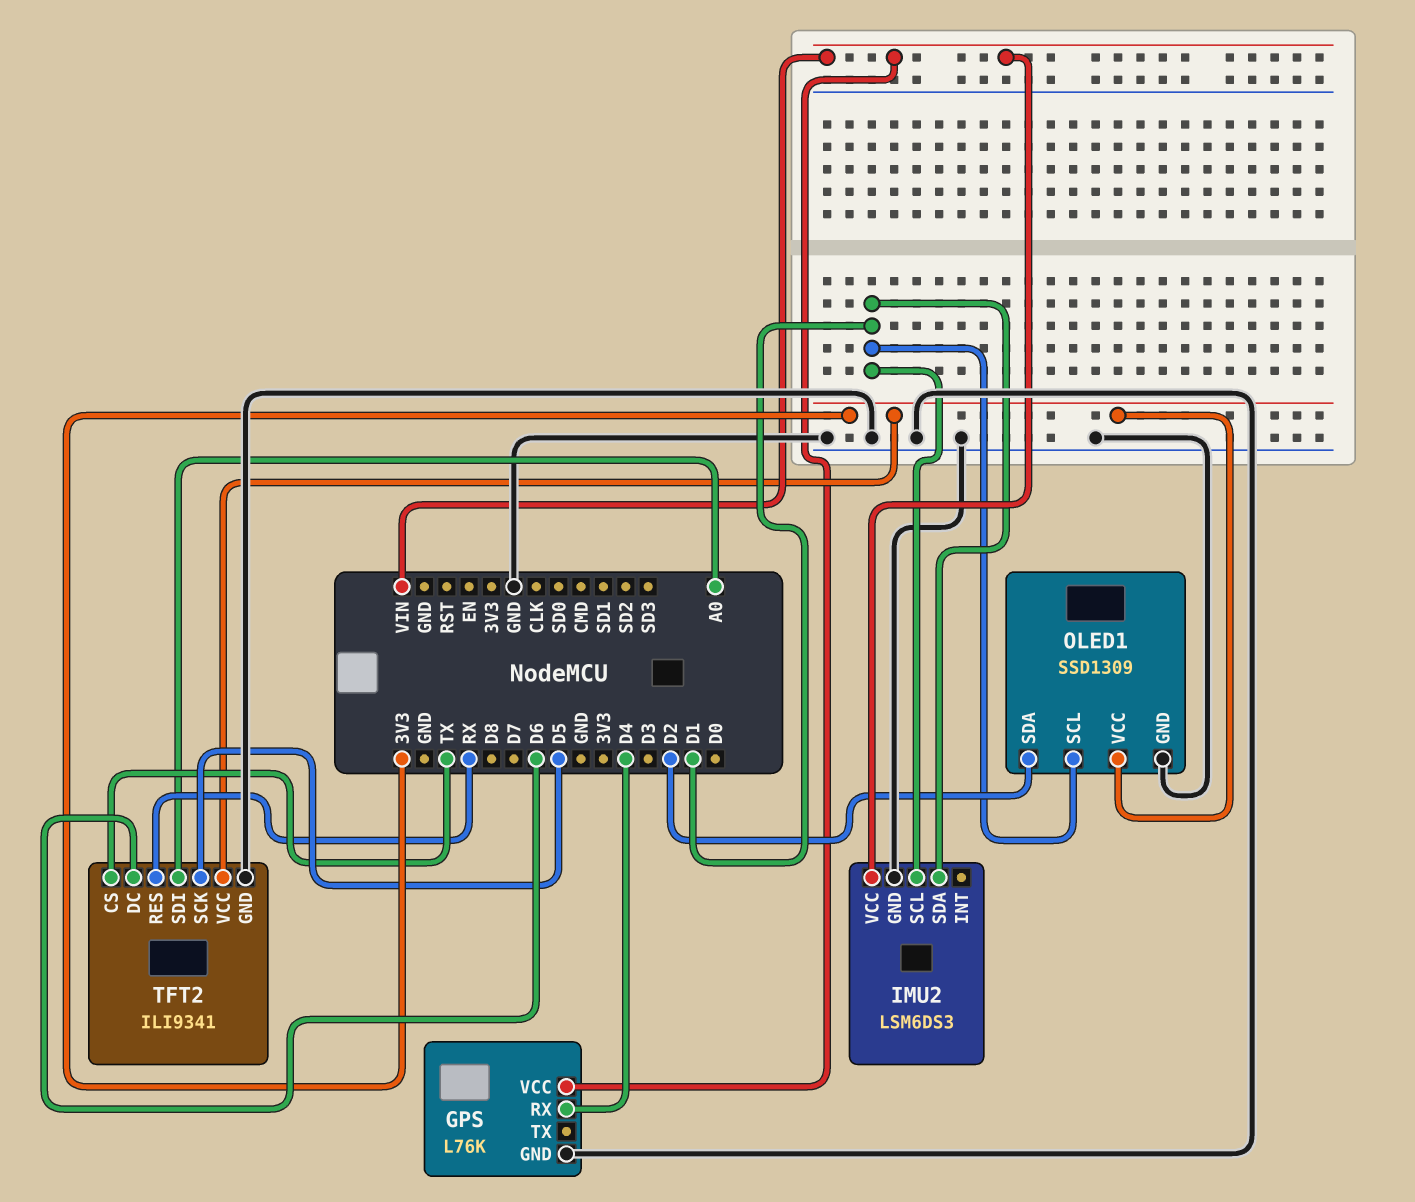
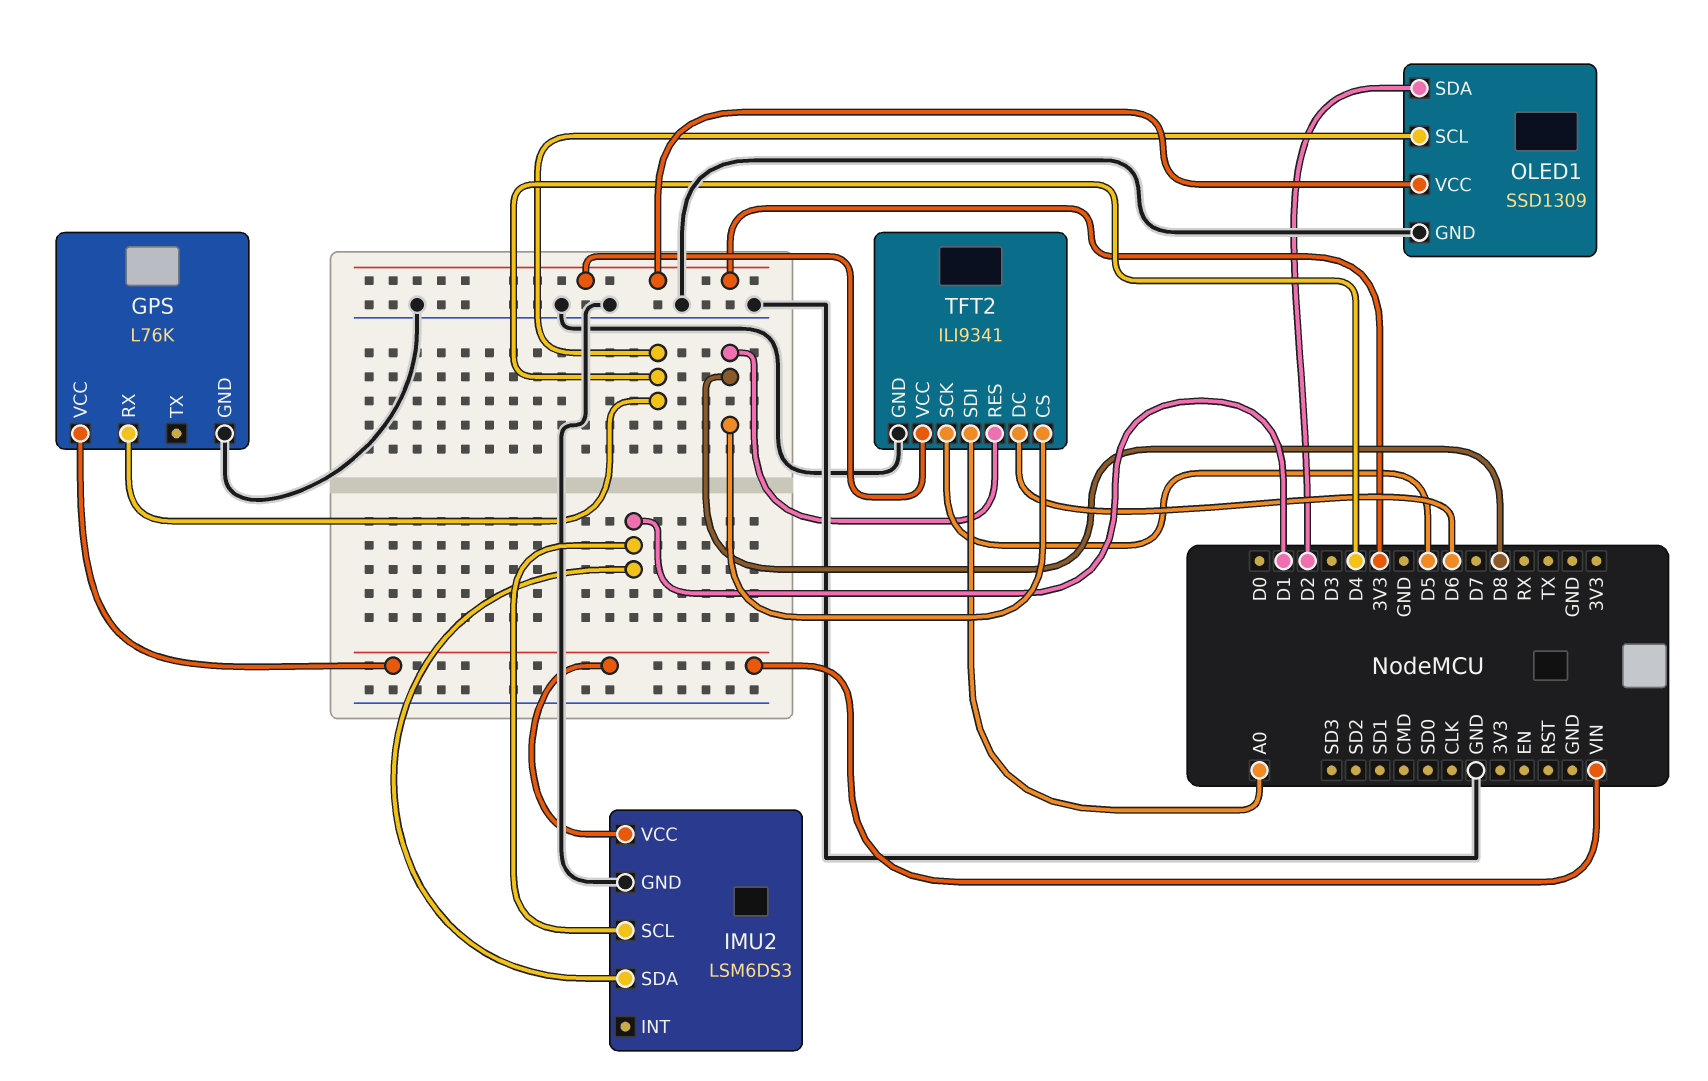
OLED1 pin SCL: D1 -> D4
TFT2 pin CS: TX -> D8
TFT2 pin RES: RX -> D8

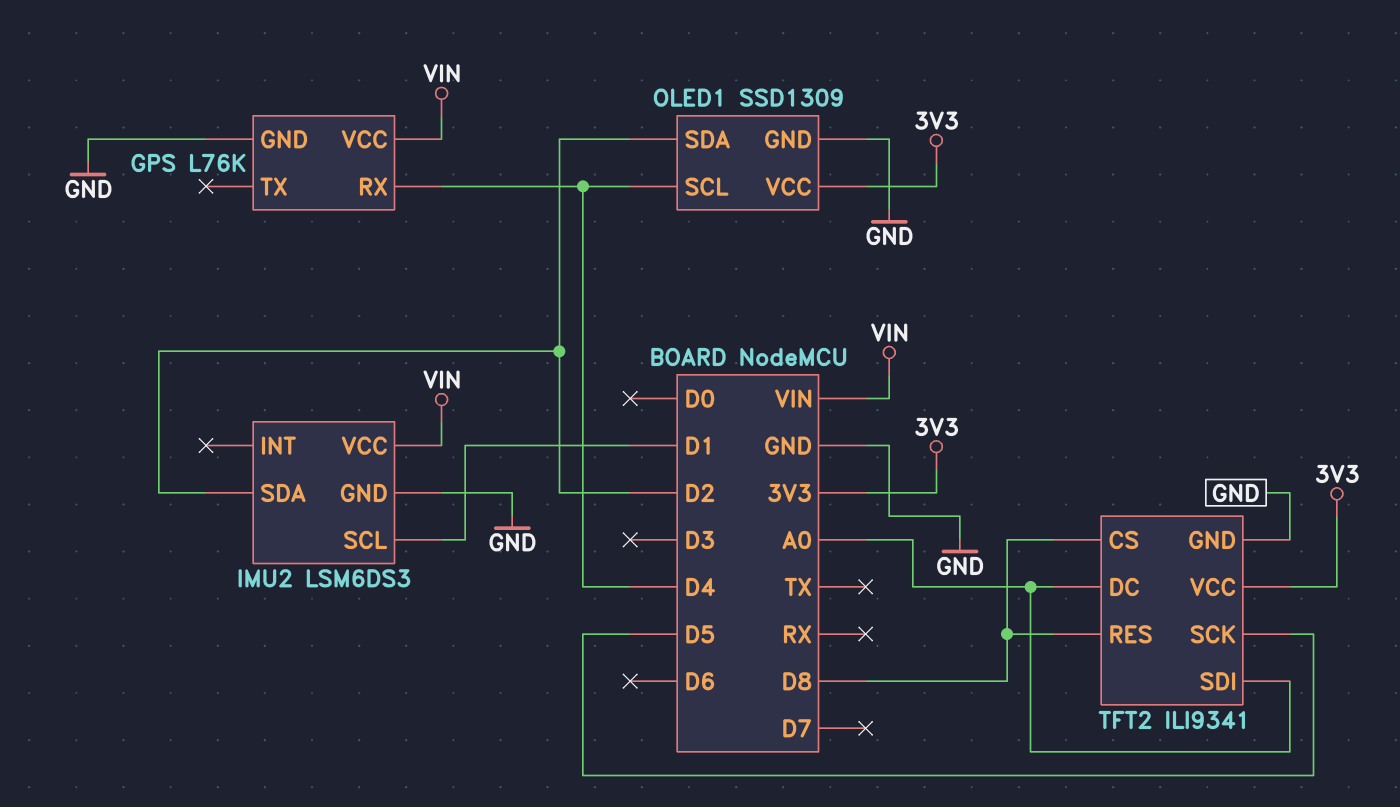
IMU2 pin SDA: D1 -> D2
TFT2 pin DC: D6 -> A0

